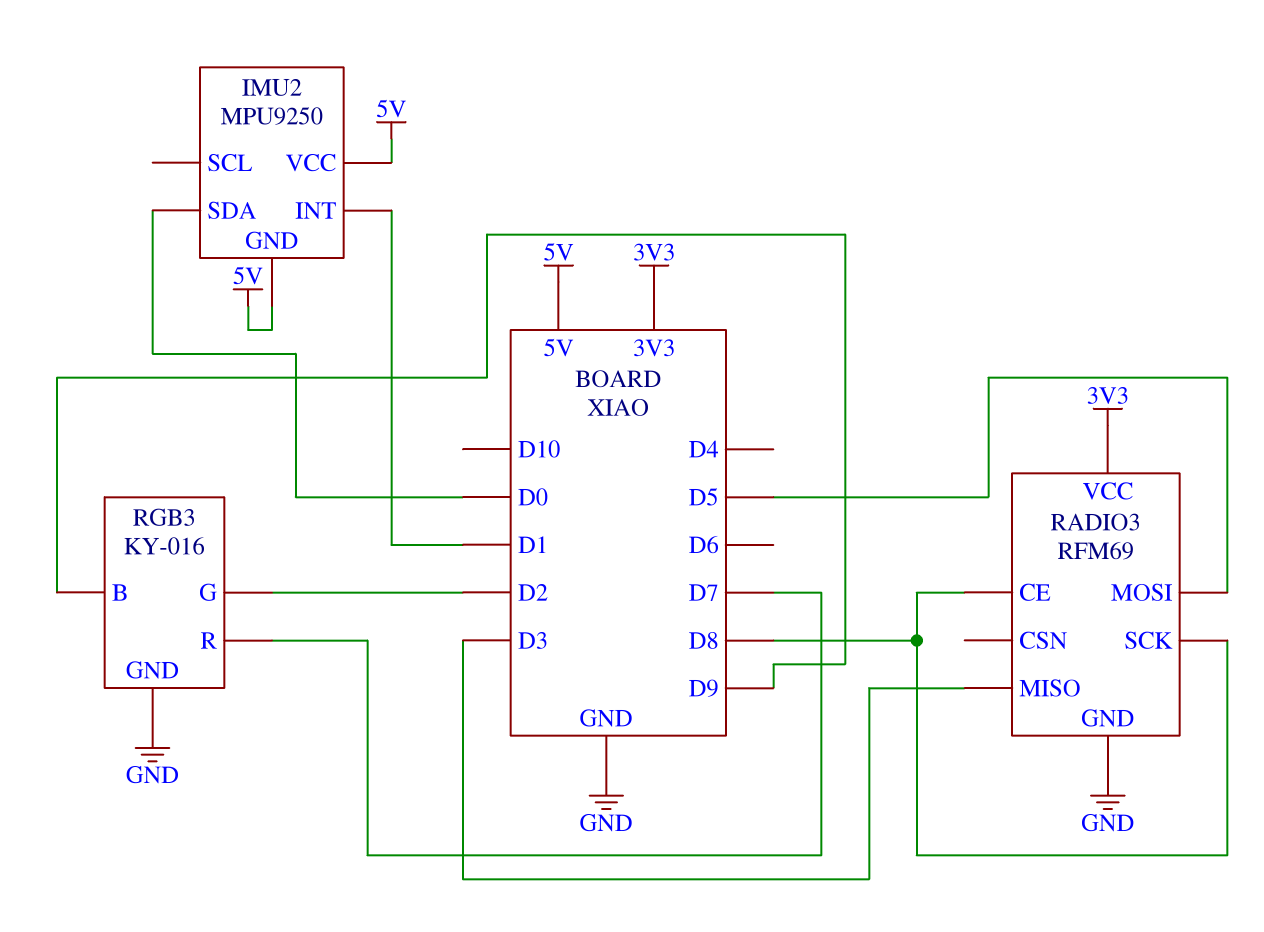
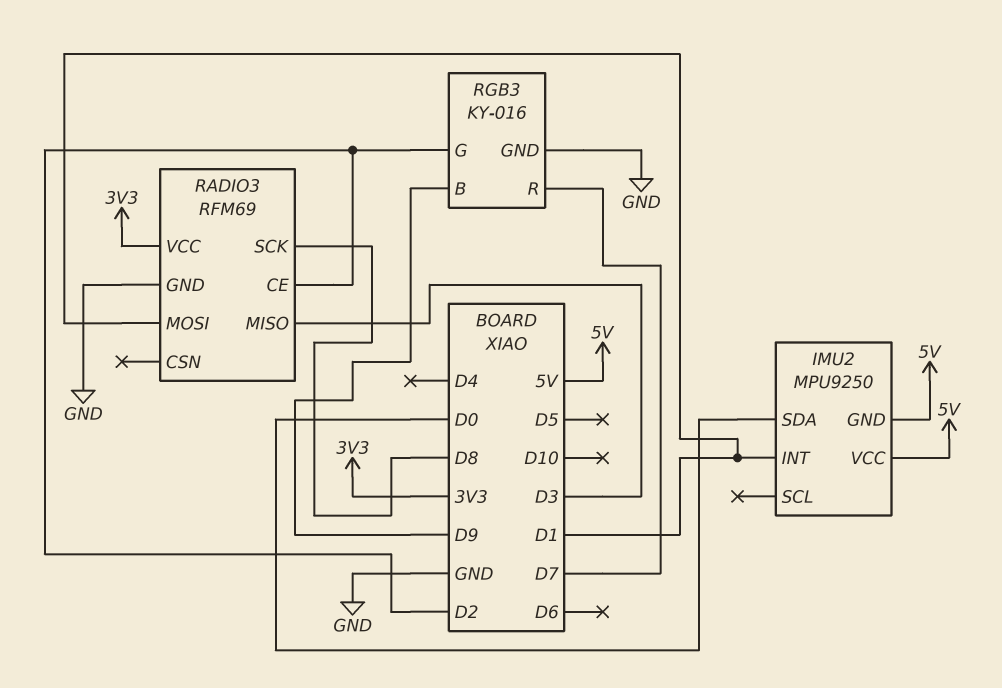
RADIO3 pin CE: D8 -> D2
RADIO3 pin MOSI: D5 -> D1

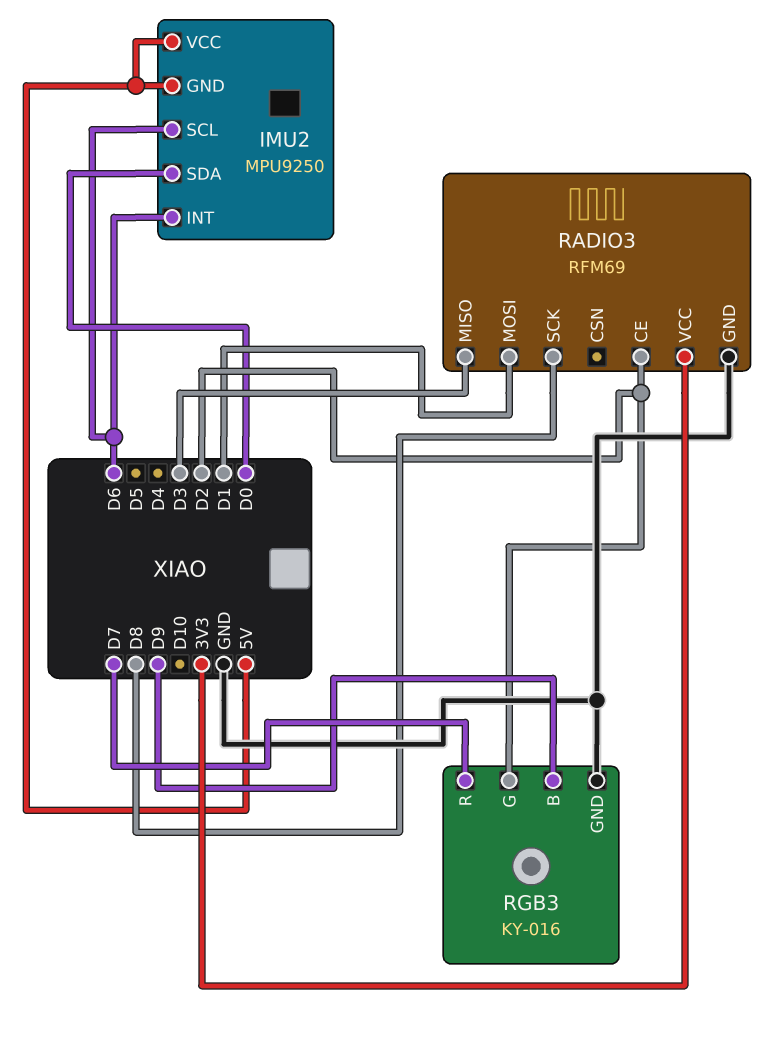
IMU2 pin INT: D1 -> D6
IMU2 pin SCL: none -> D6

